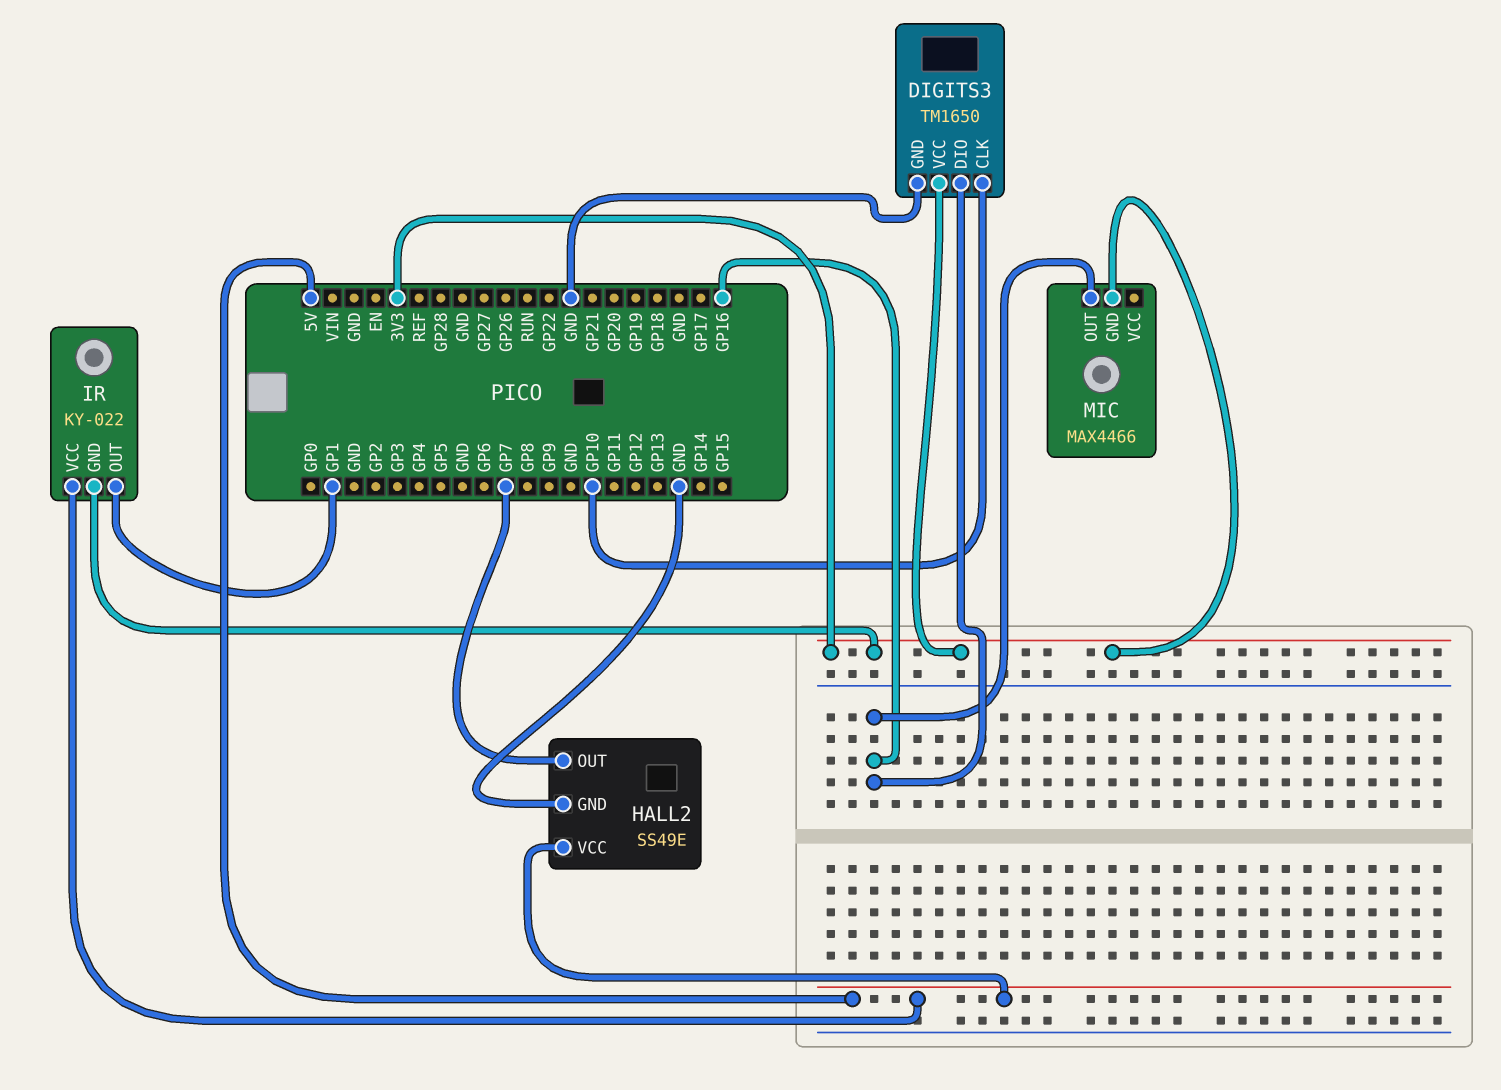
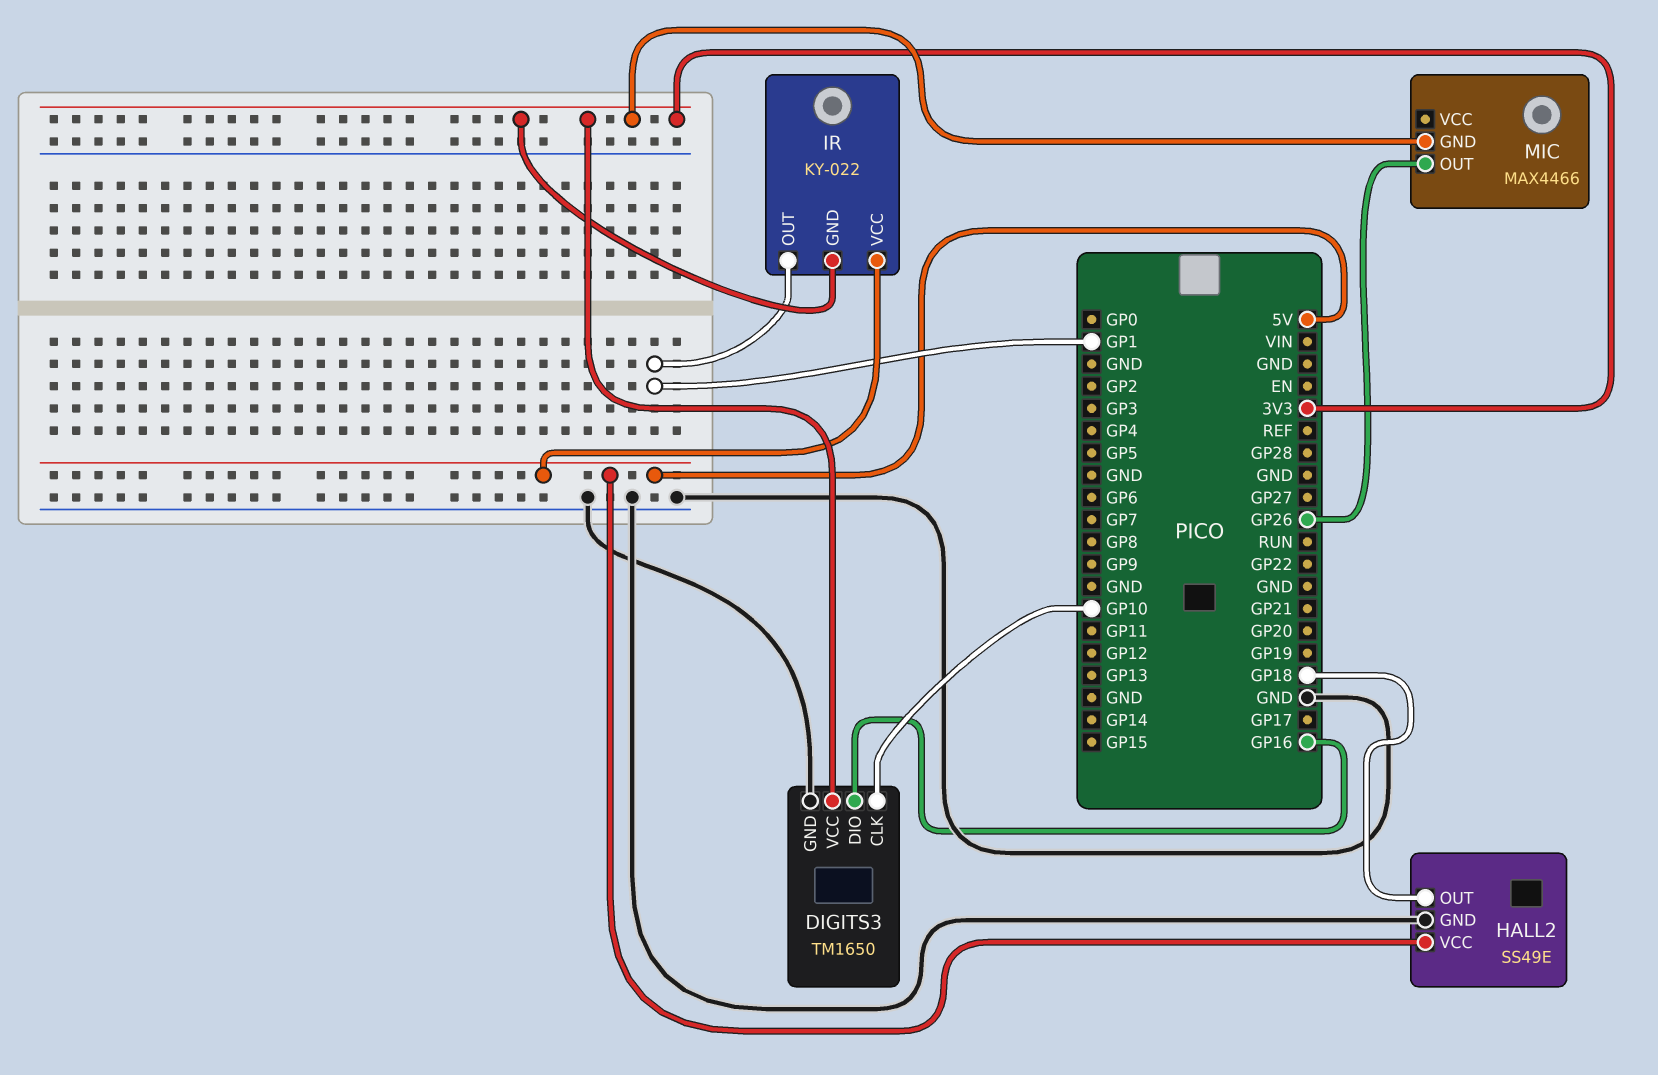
HALL2 pin OUT: GP7 -> GP18
MIC pin OUT: GP16 -> GP26

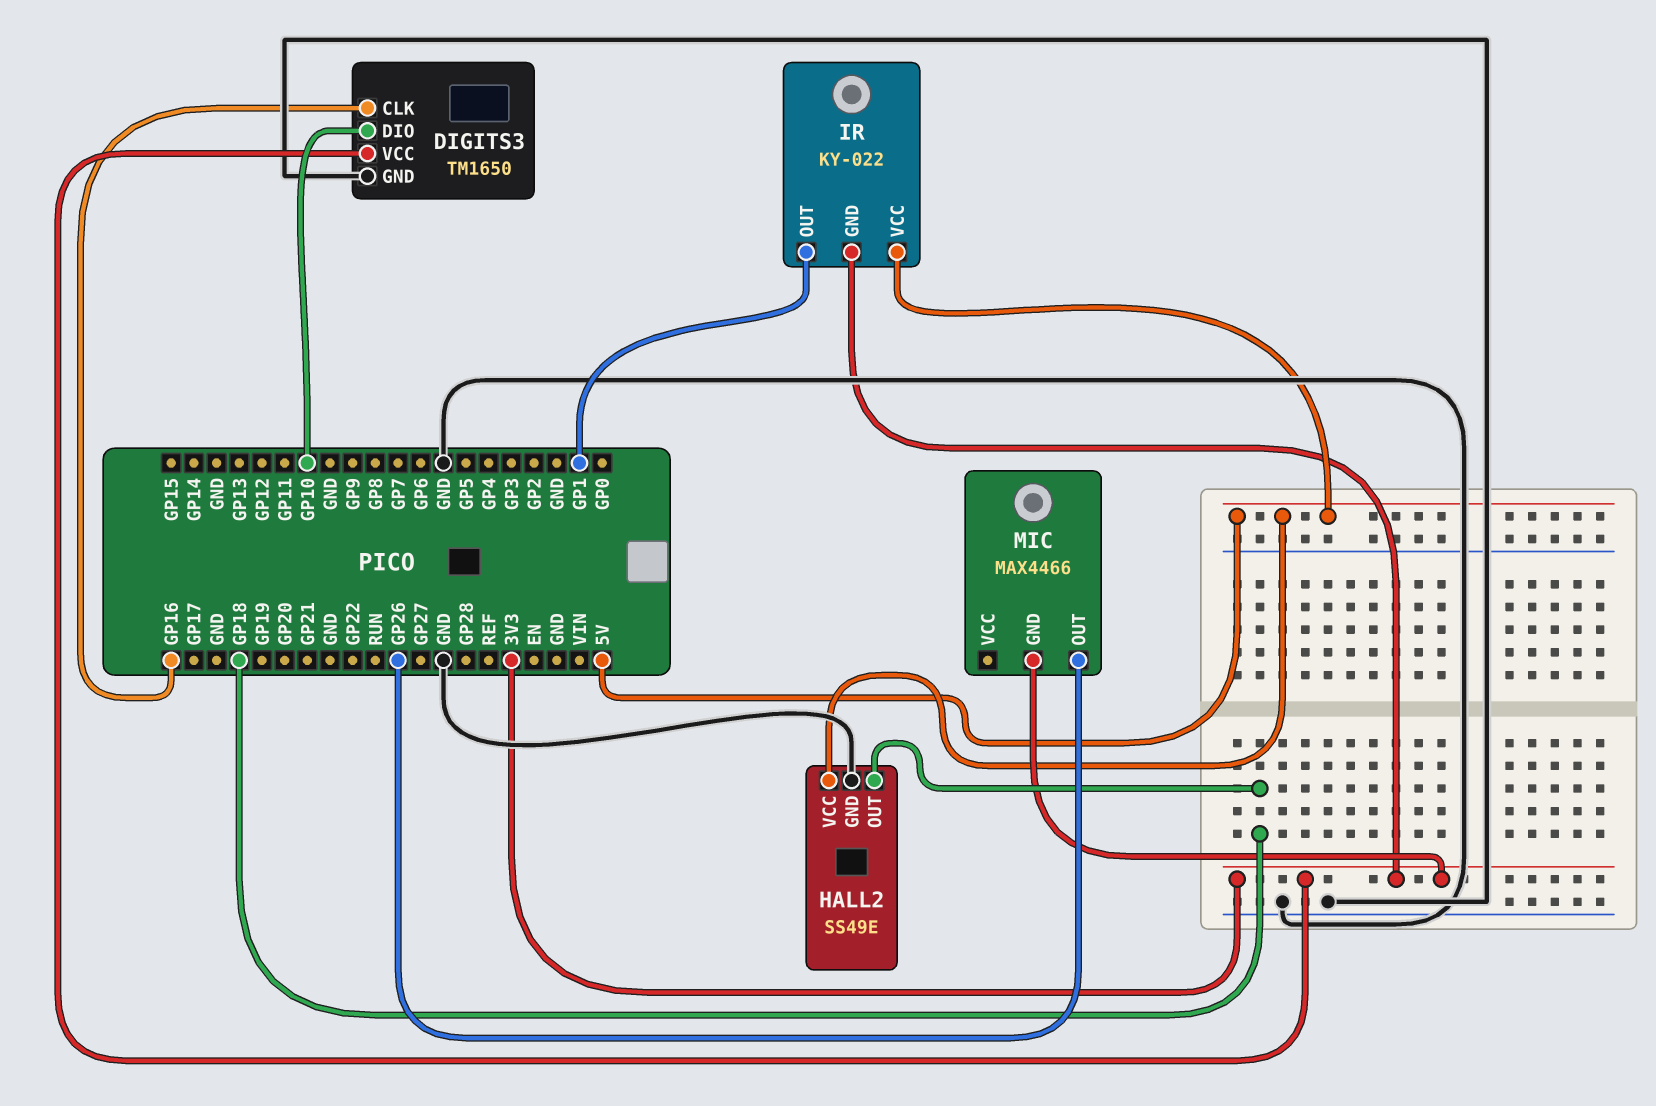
DIGITS3 pin CLK: GP10 -> GP16
DIGITS3 pin DIO: GP16 -> GP10

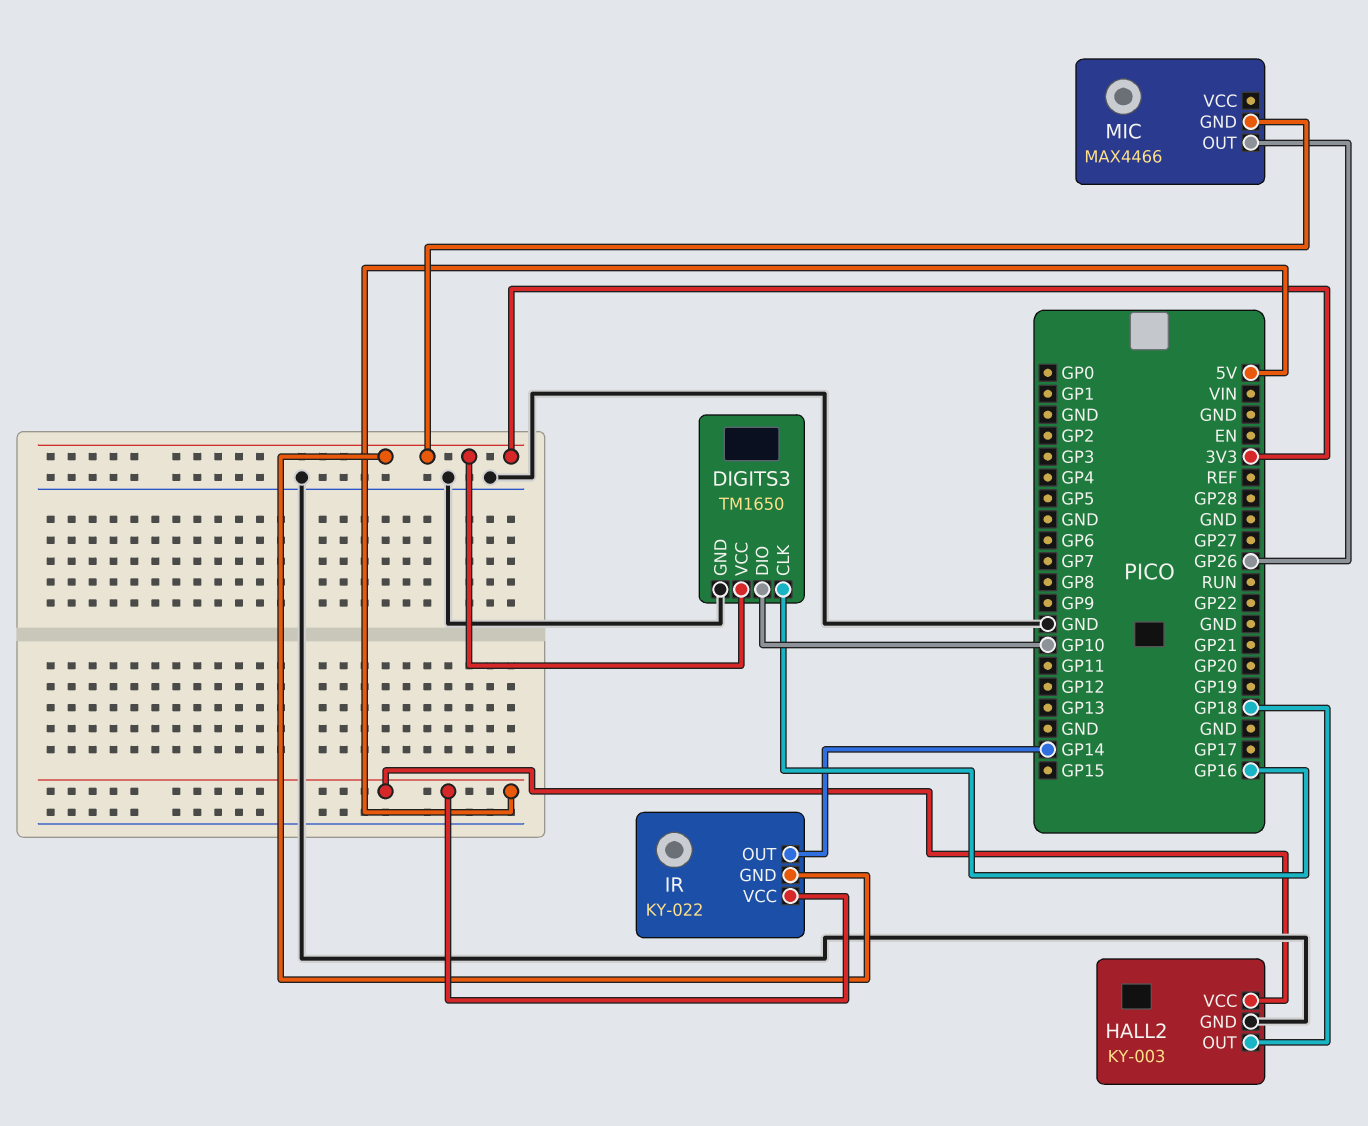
HALL2: SS49E -> KY-003
IR pin OUT: GP1 -> GP14

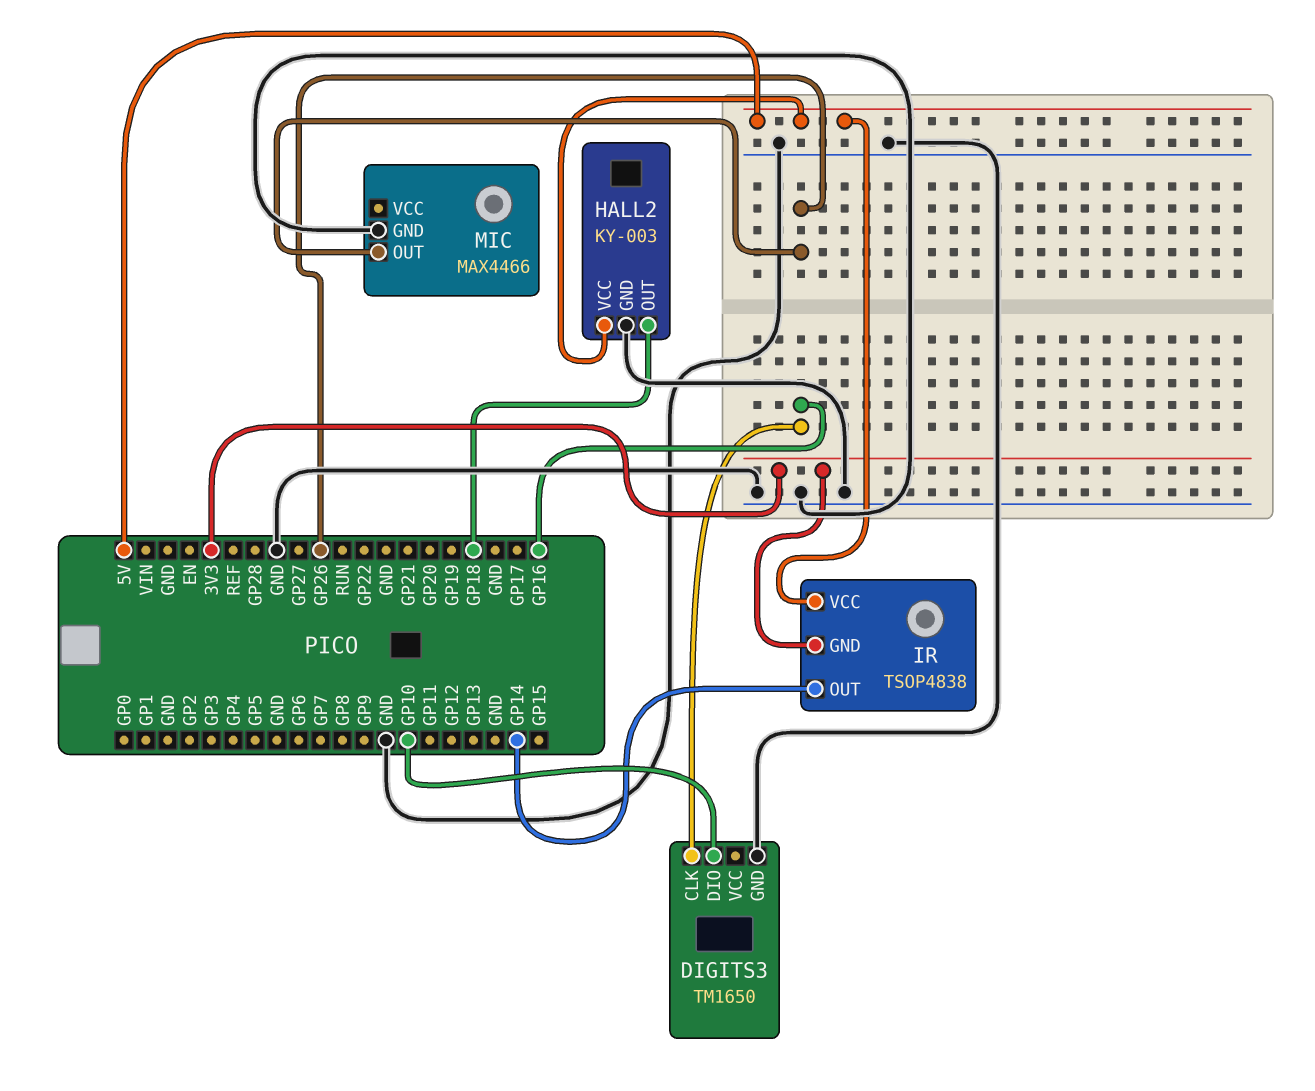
DIGITS3 pin VCC: 3V3 -> none
IR: KY-022 -> TSOP4838
MIC pin GND: 3V3 -> GND

